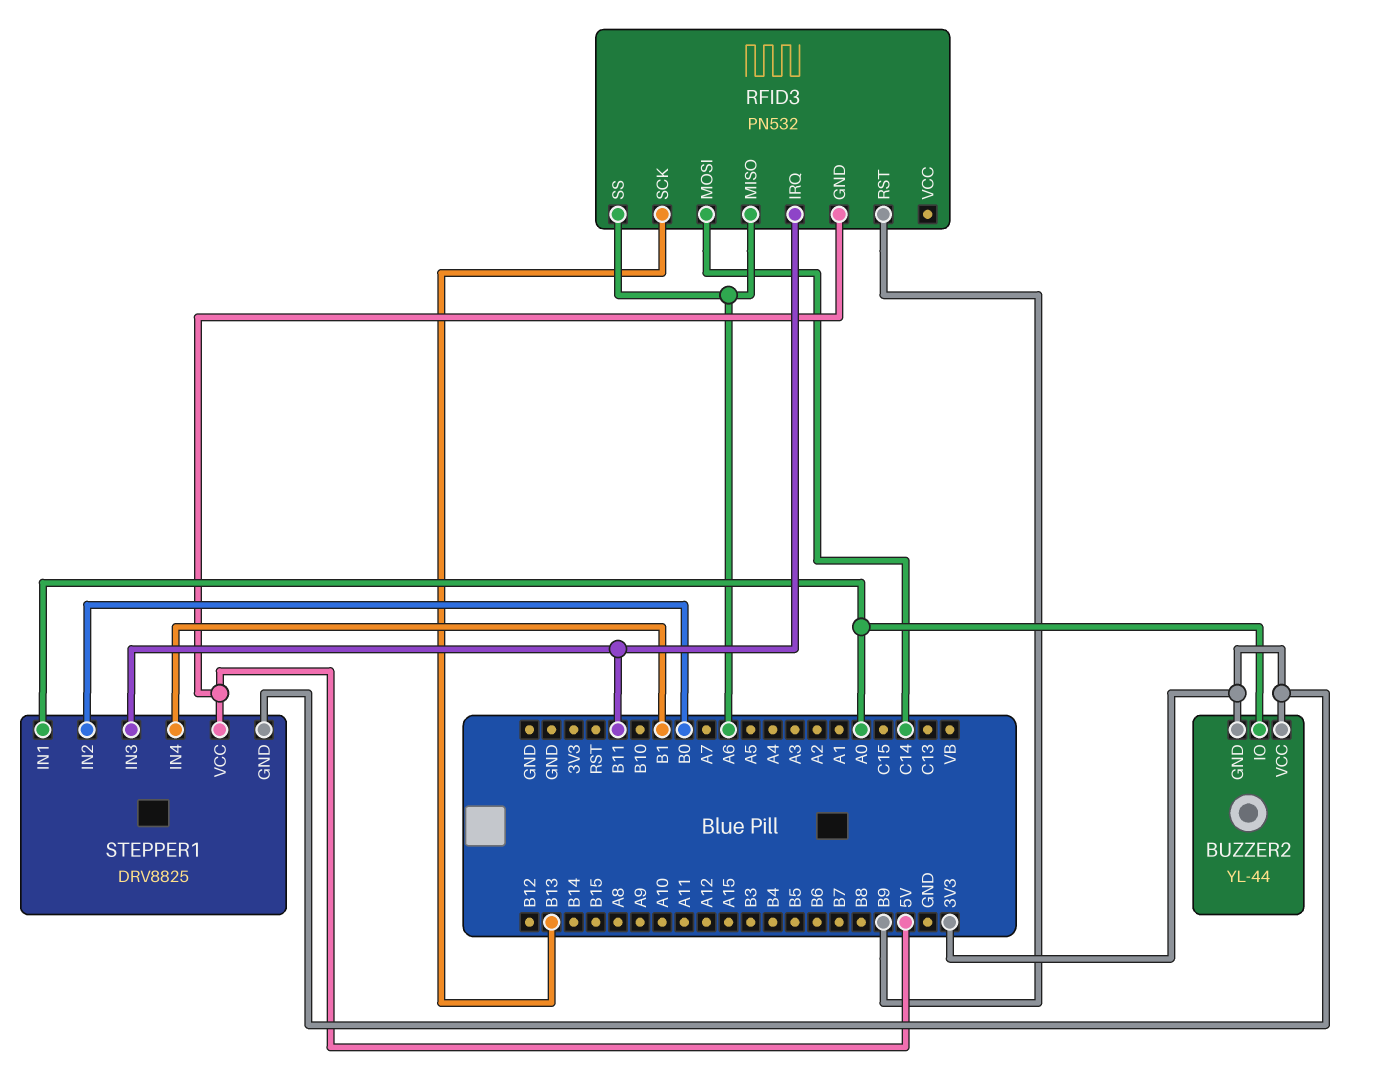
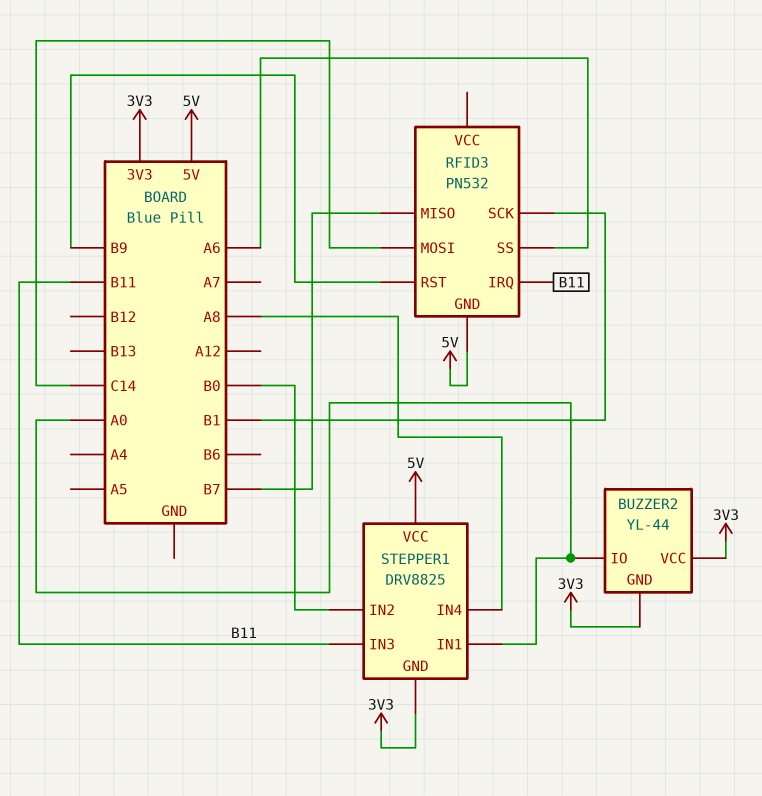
RFID3 pin MISO: A6 -> B7
RFID3 pin SCK: B13 -> B1
STEPPER1 pin IN4: B1 -> A8

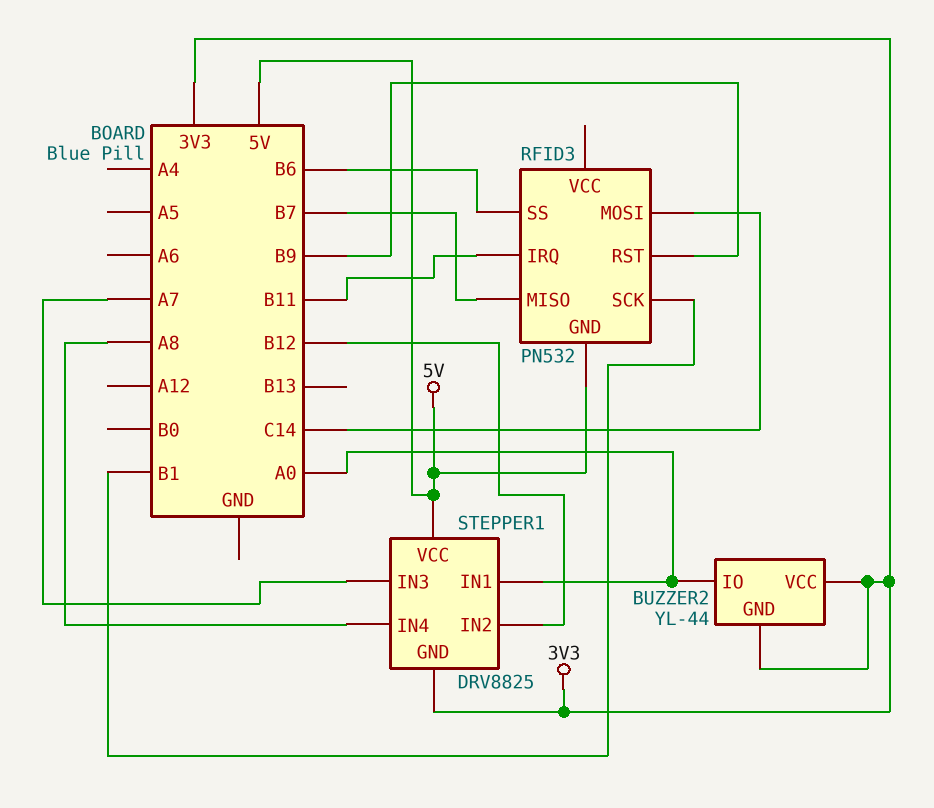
RFID3 pin SS: A6 -> B6
STEPPER1 pin IN2: B0 -> B12
STEPPER1 pin IN3: B11 -> A7

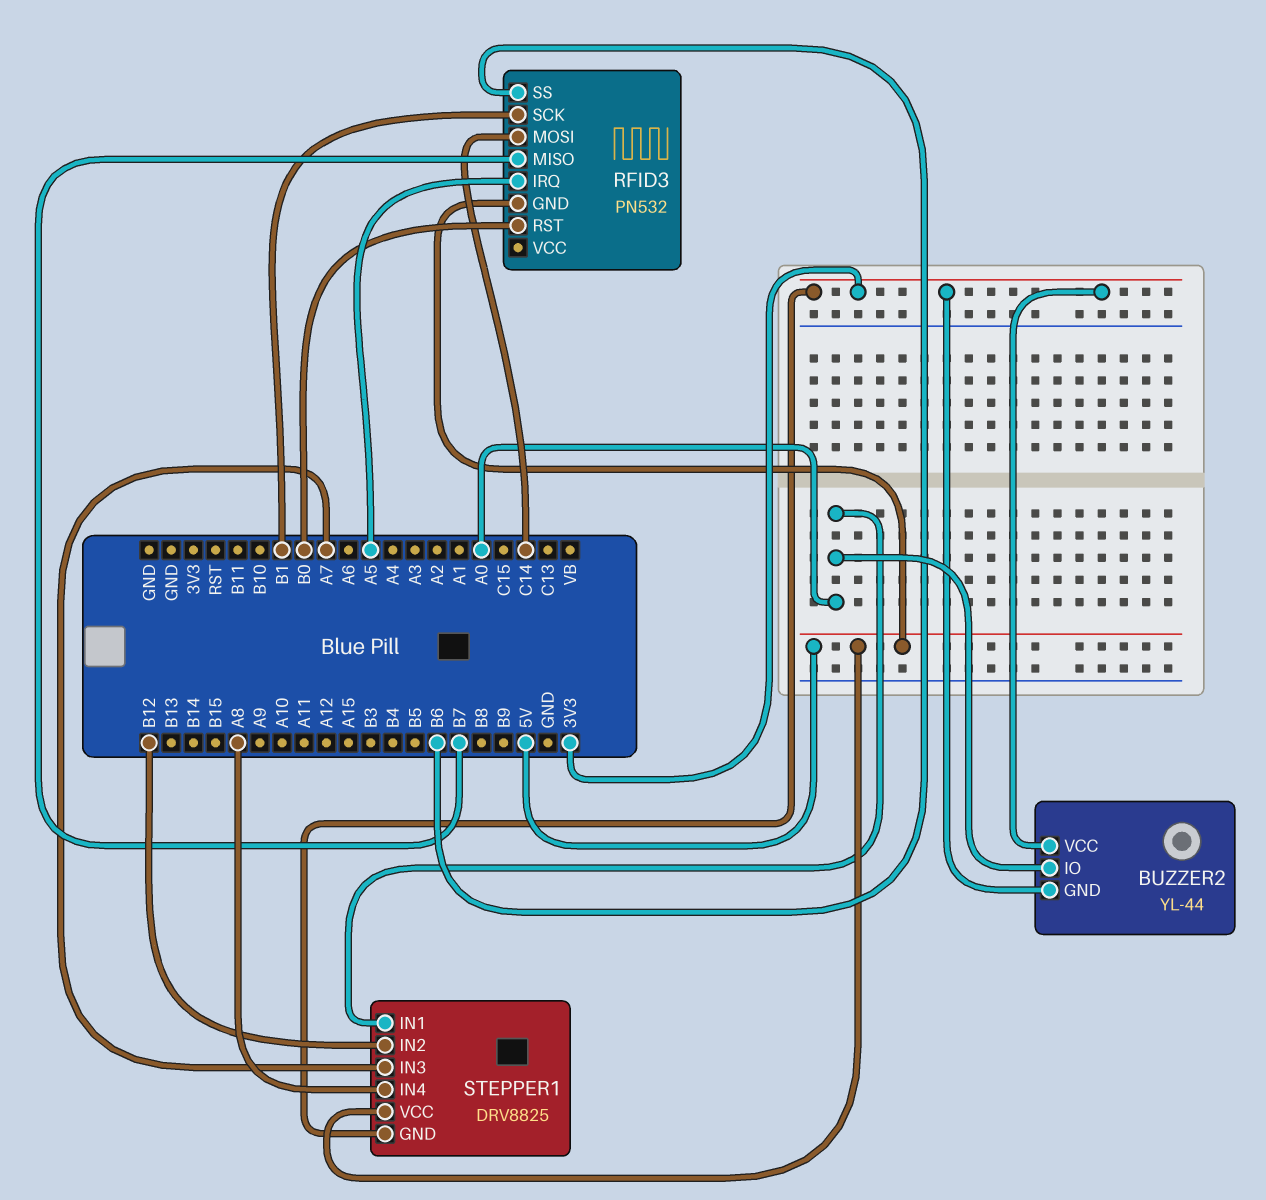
RFID3 pin IRQ: B11 -> A5
RFID3 pin RST: B9 -> B0

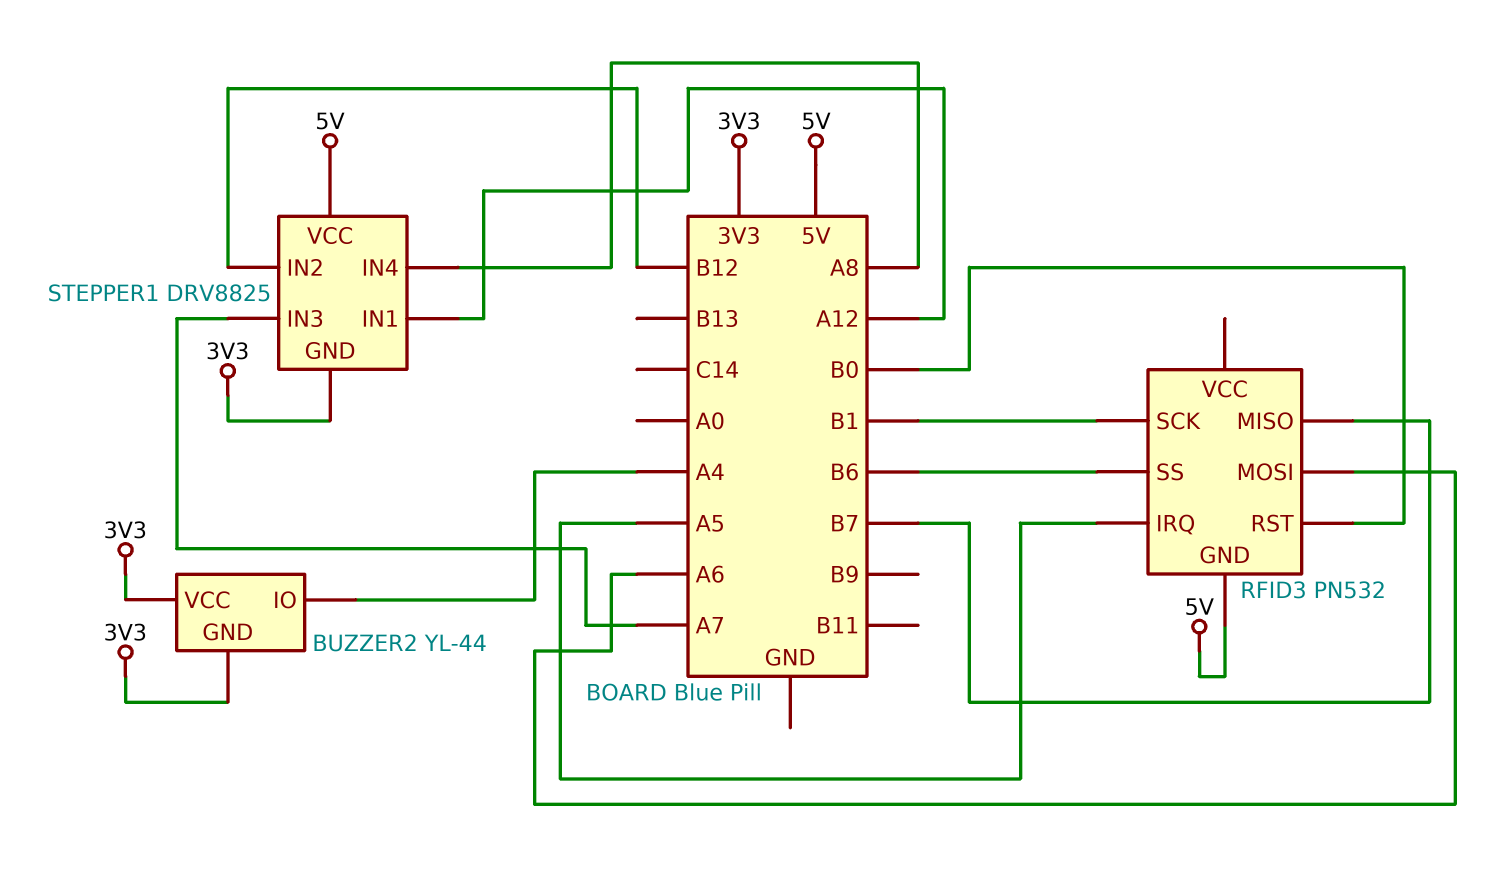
BUZZER2 pin IO: A0 -> A4
RFID3 pin MOSI: C14 -> A6
STEPPER1 pin IN1: A0 -> A12

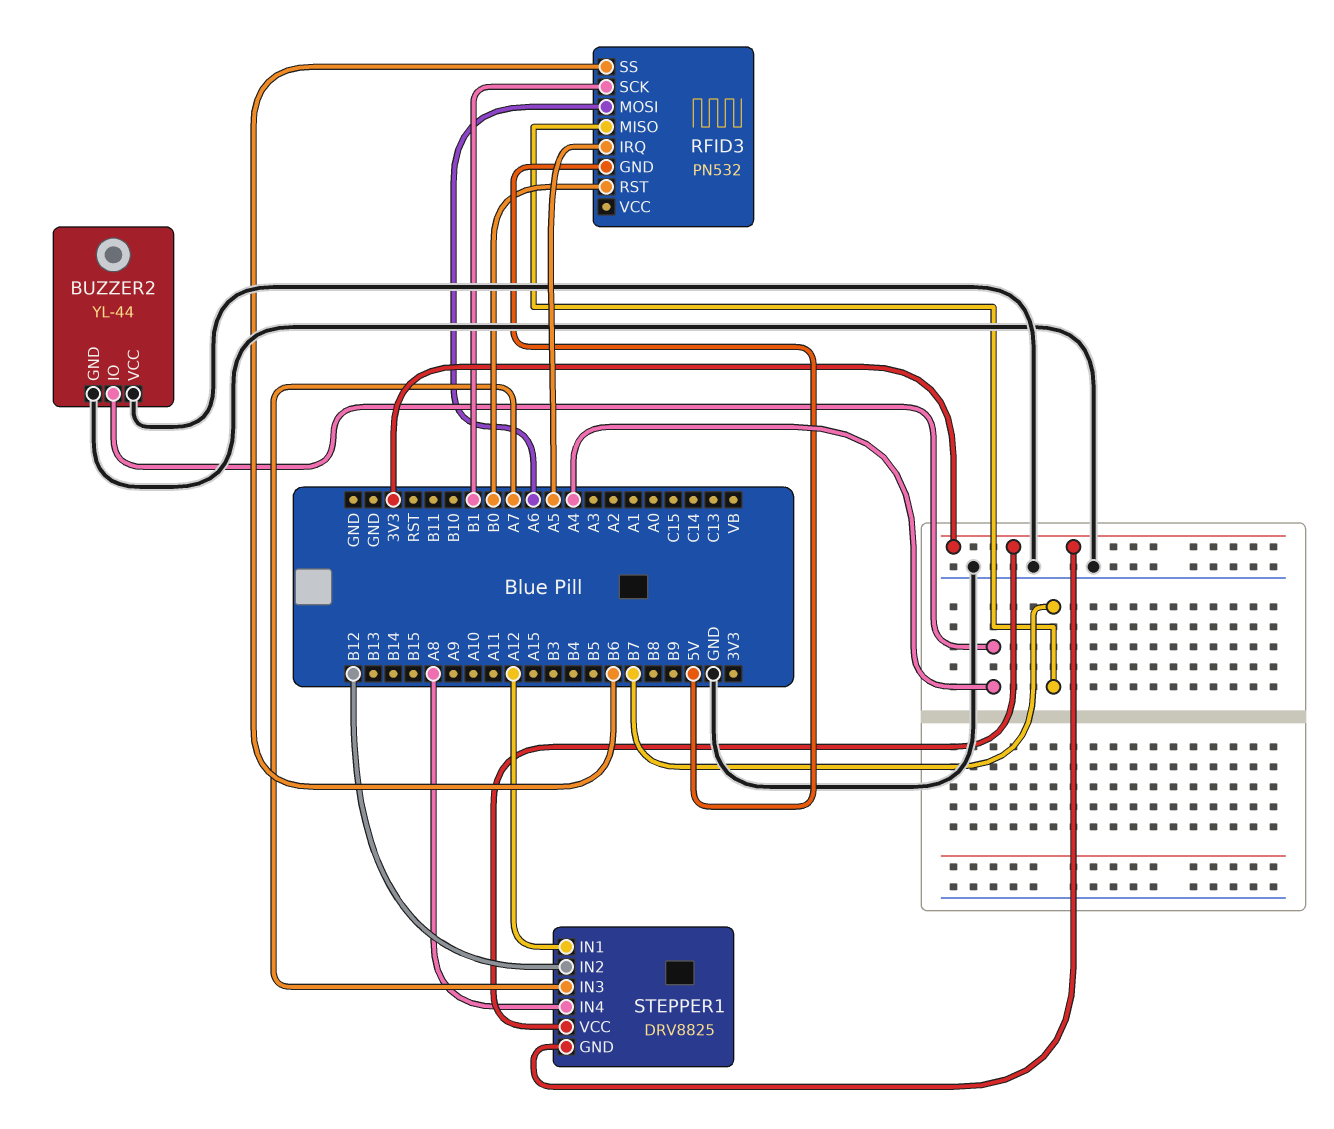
BUZZER2 pin GND: 3V3 -> GND
BUZZER2 pin VCC: 3V3 -> GND
STEPPER1 pin VCC: 5V -> 3V3

